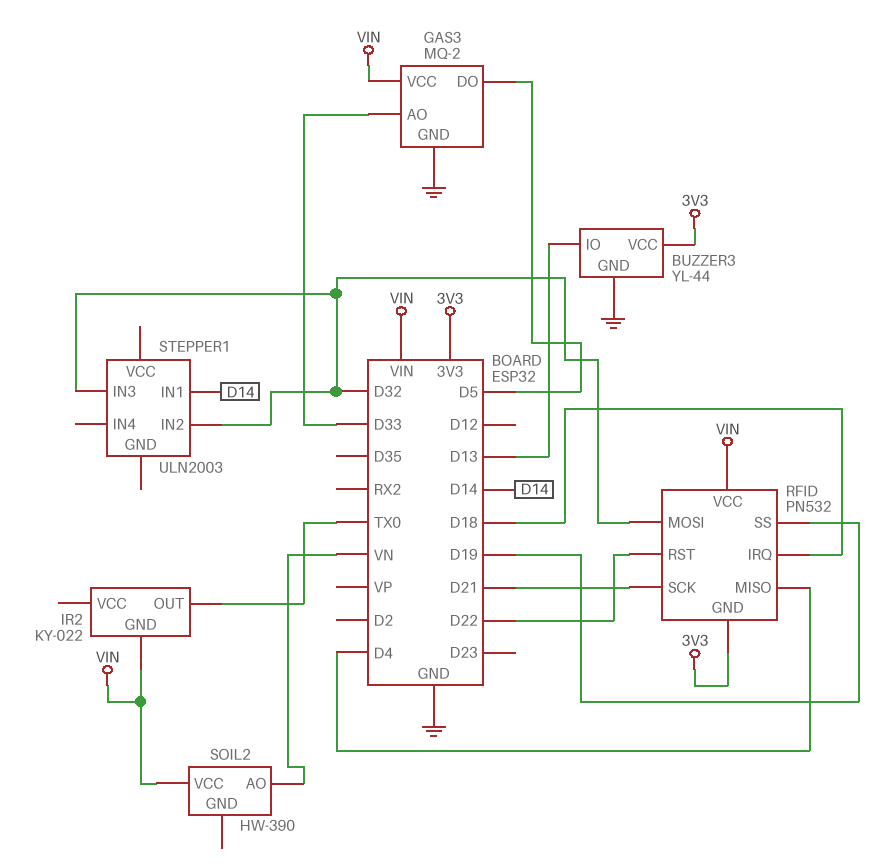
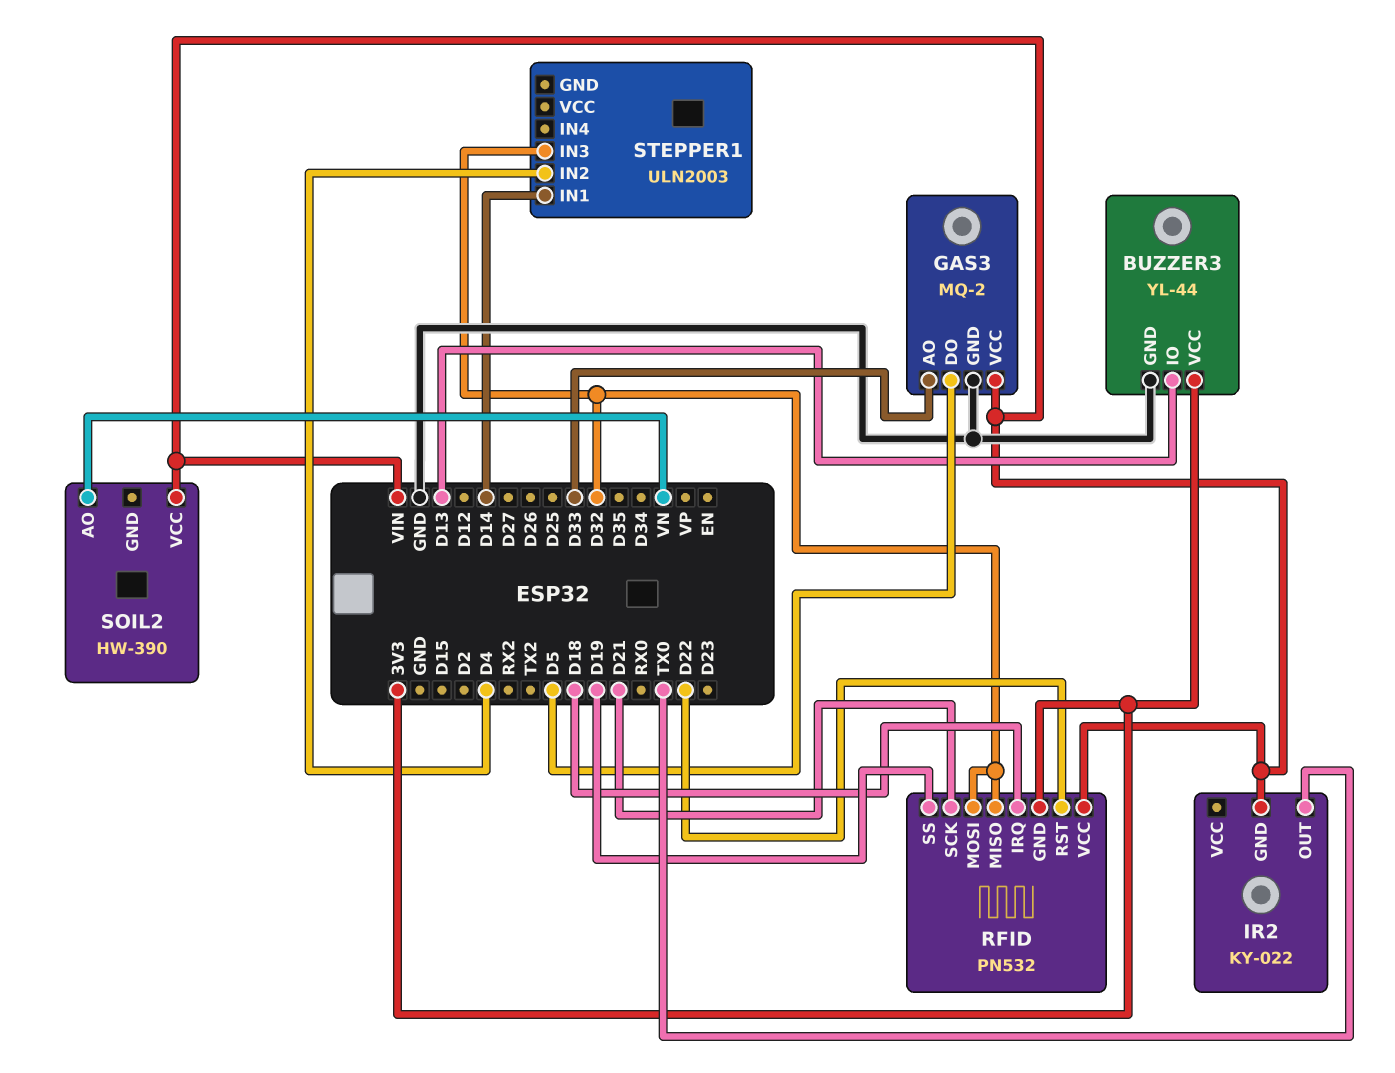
RFID pin MISO: D4 -> D32
STEPPER1 pin IN2: D32 -> D4

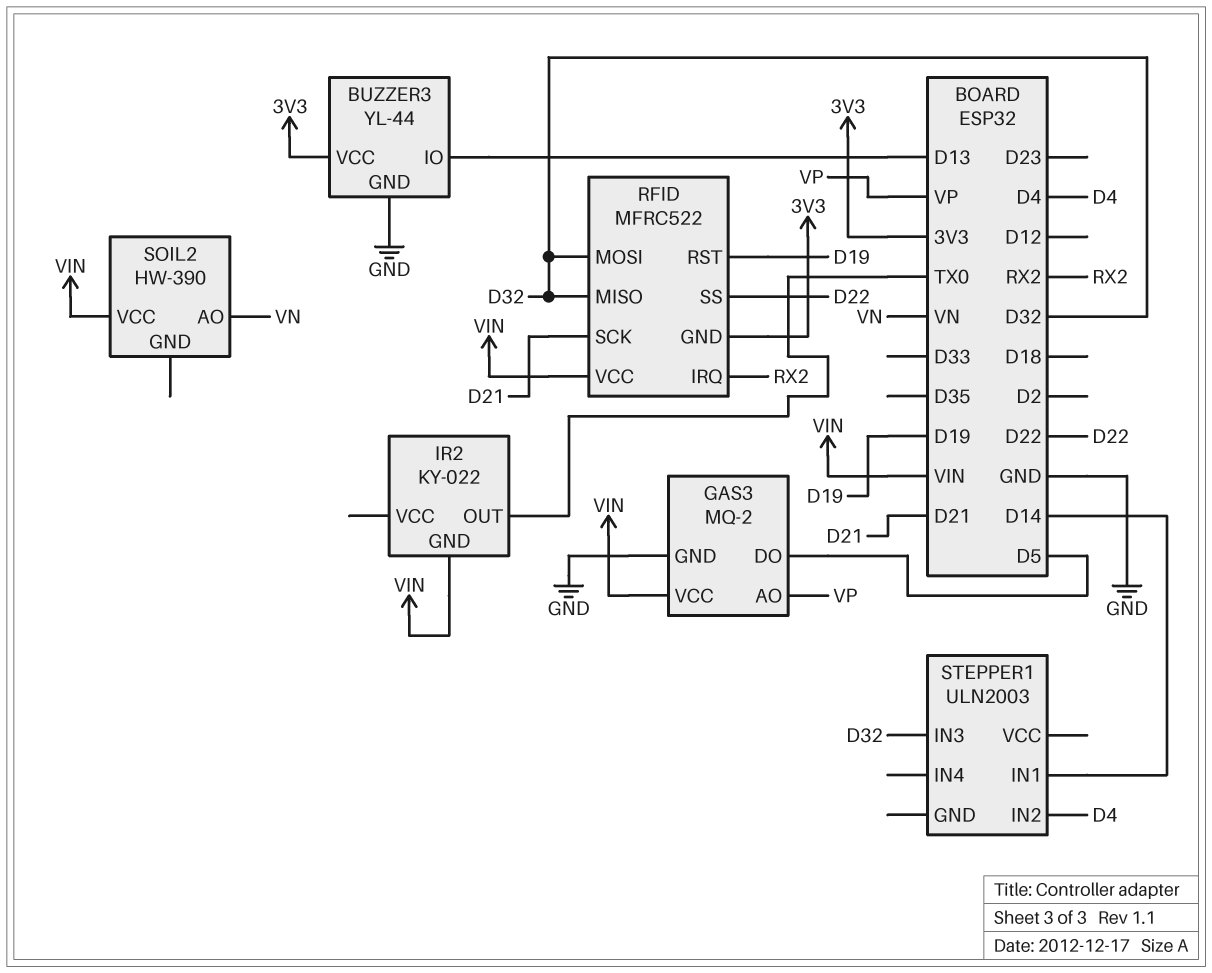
GAS3 pin AO: D33 -> VP
RFID: PN532 -> MFRC522
RFID pin IRQ: D18 -> RX2
RFID pin RST: D22 -> D19
RFID pin SS: D19 -> D22

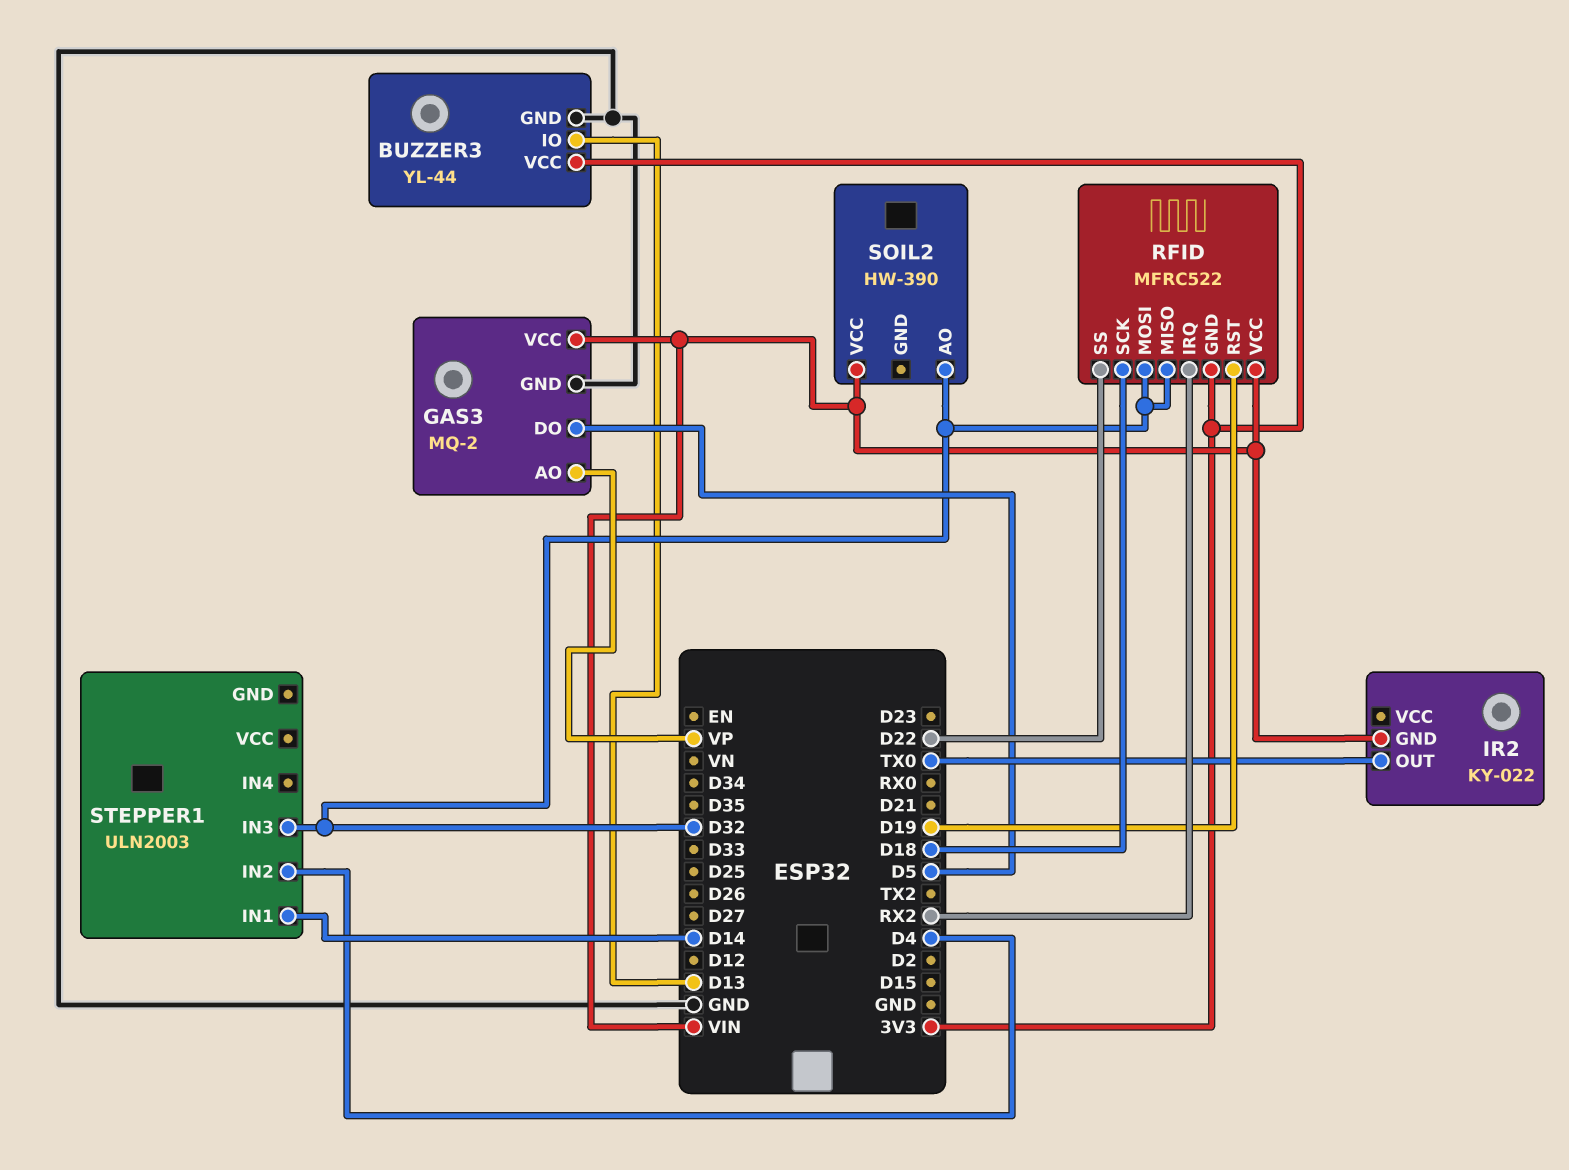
RFID pin SCK: D21 -> D18
SOIL2 pin AO: VN -> D32

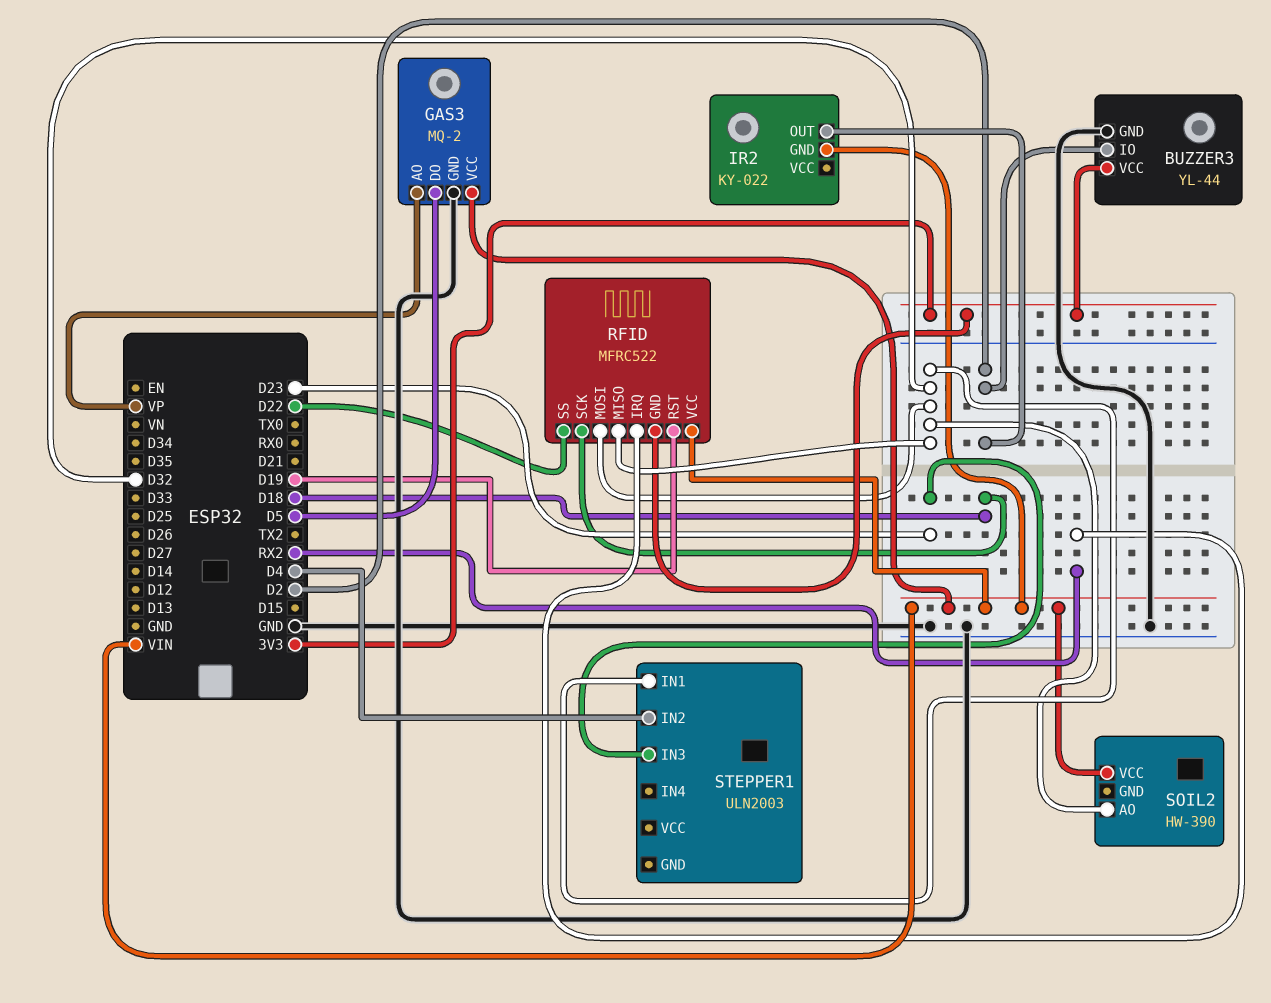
BUZZER3 pin IO: D13 -> D2
IR2 pin OUT: TX0 -> D2
STEPPER1 pin IN1: D14 -> D32
STEPPER1 pin IN3: D32 -> D23

